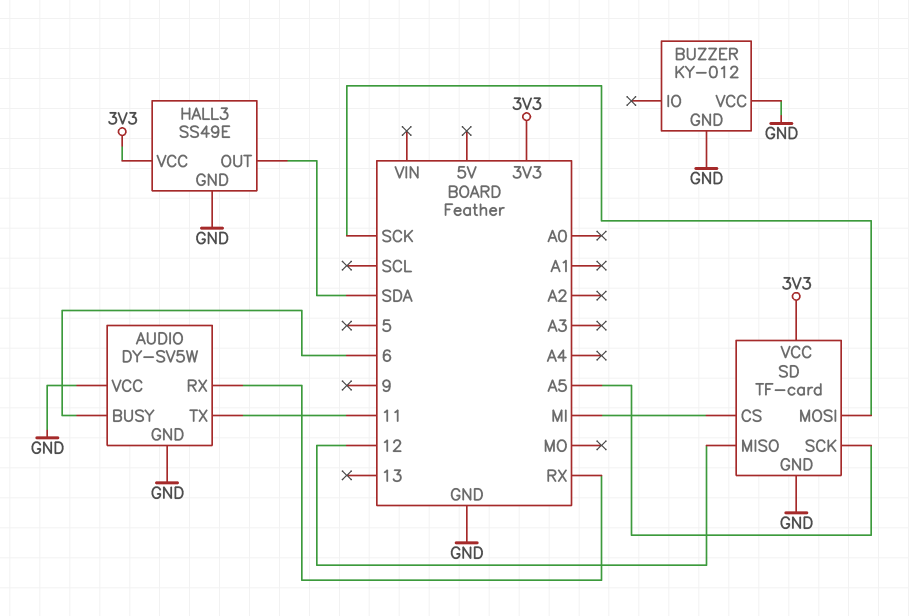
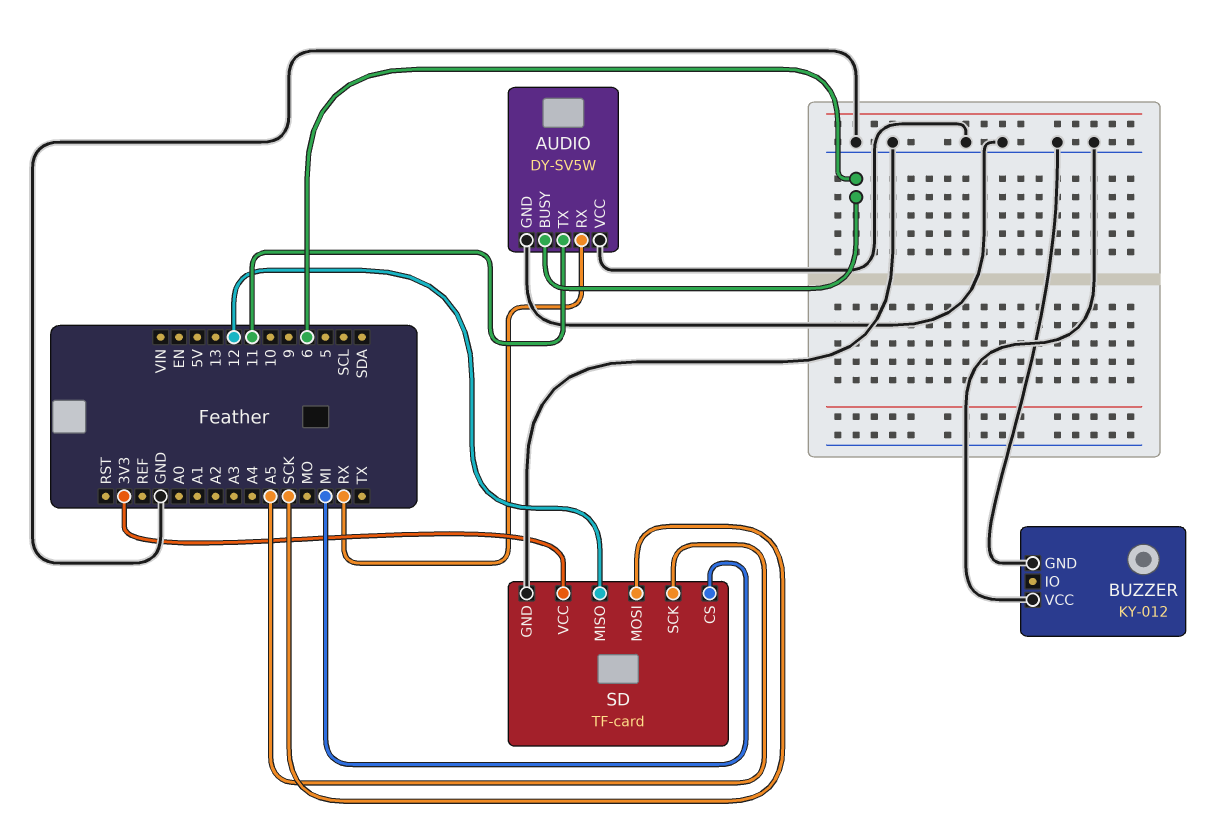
HALL3: SS49E -> none
HALL3 pin GND: GND -> none
HALL3 pin OUT: SDA -> none
HALL3 pin VCC: 3V3 -> none

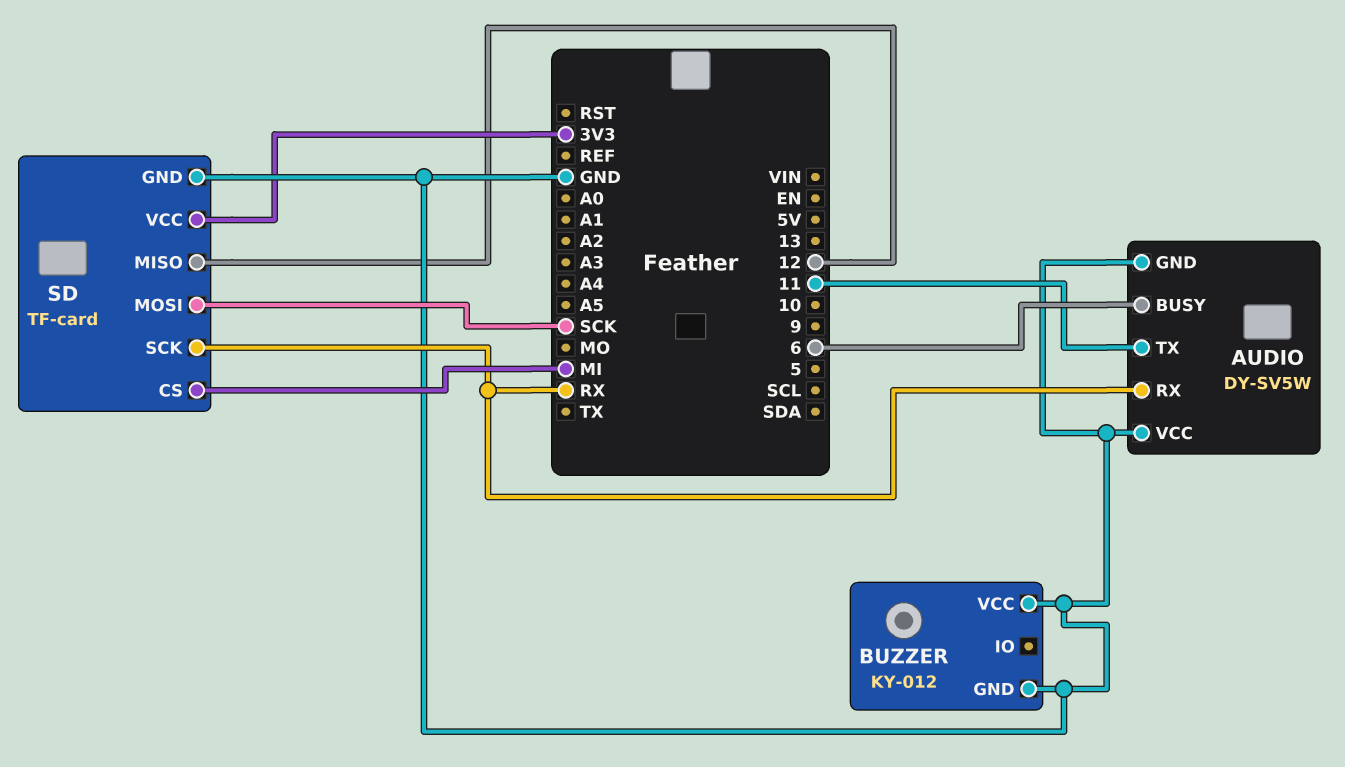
SD pin SCK: A5 -> RX

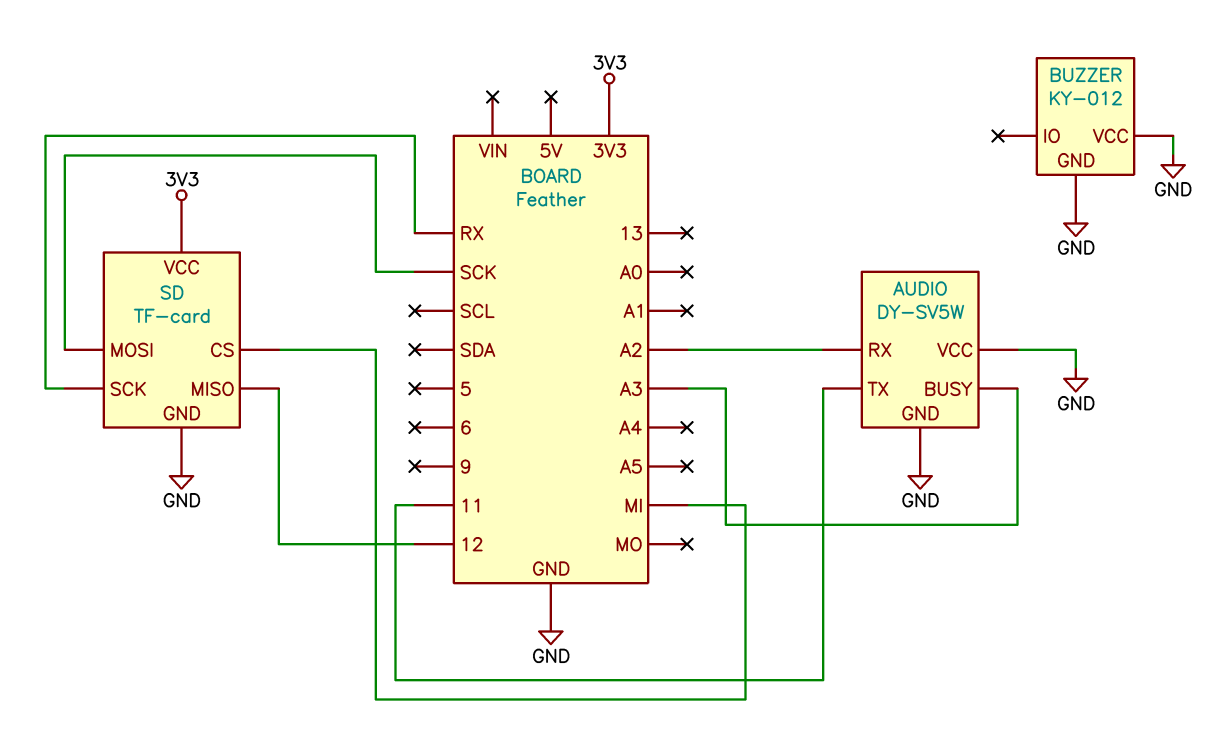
AUDIO pin BUSY: 6 -> A3
AUDIO pin RX: RX -> A2

